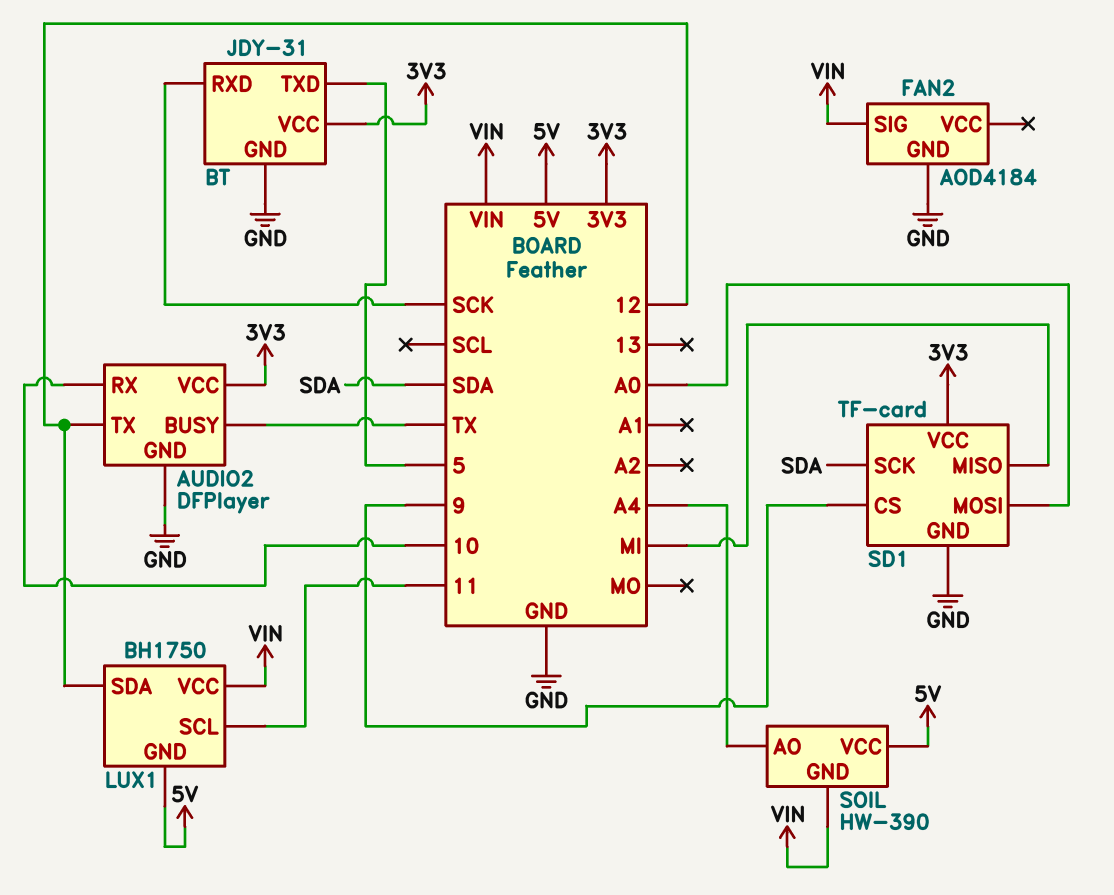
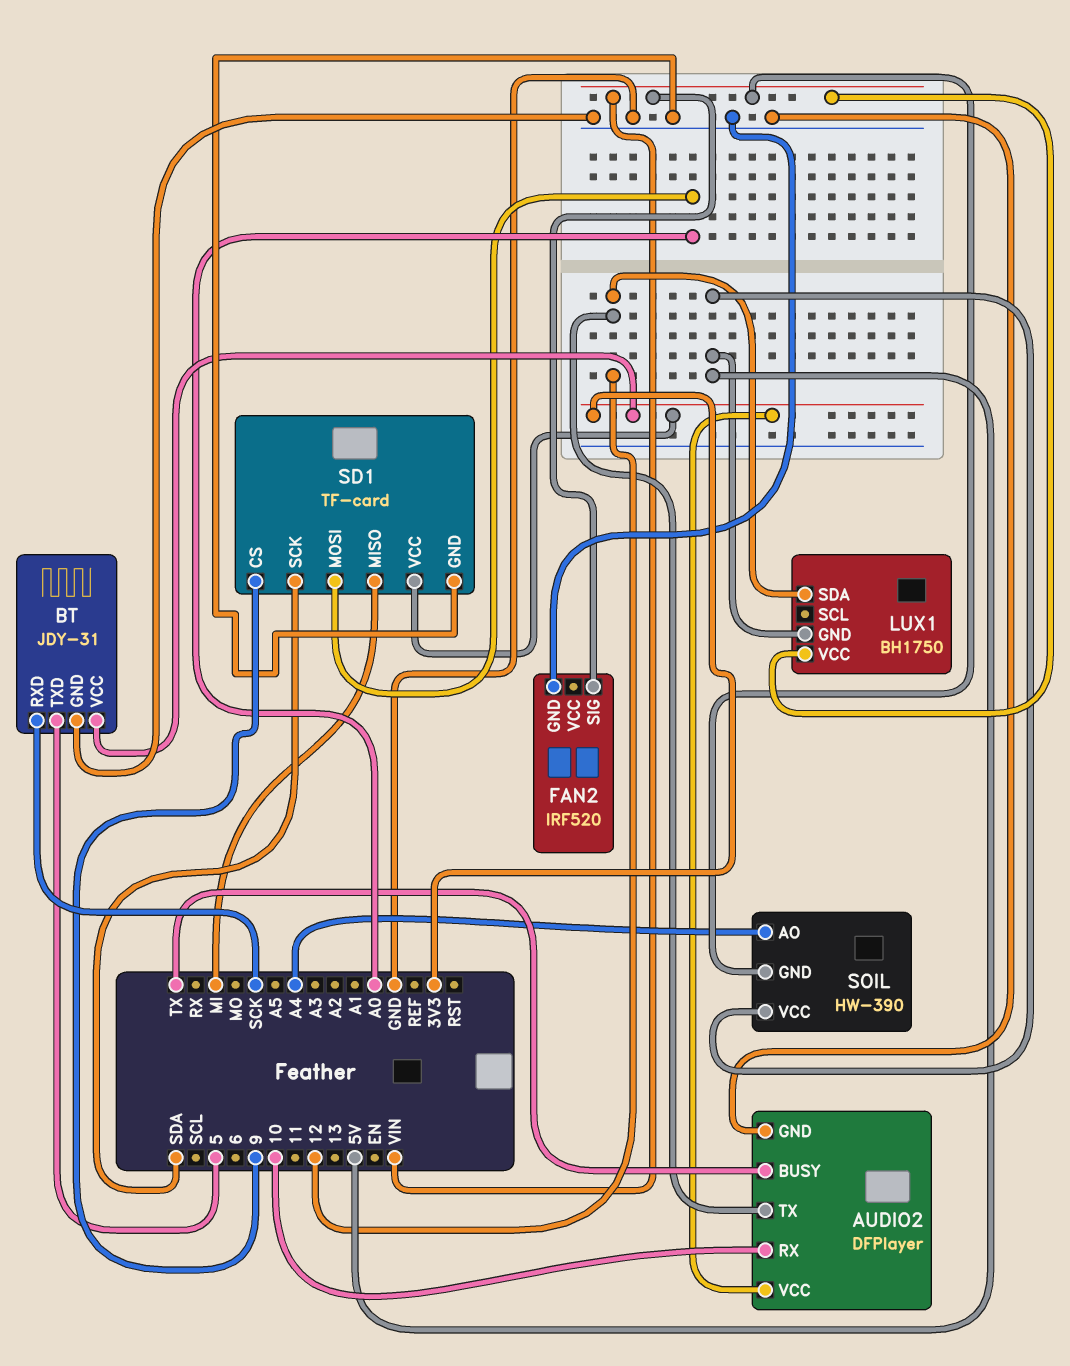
FAN2: AOD4184 -> IRF520
LUX1 pin SCL: 11 -> none

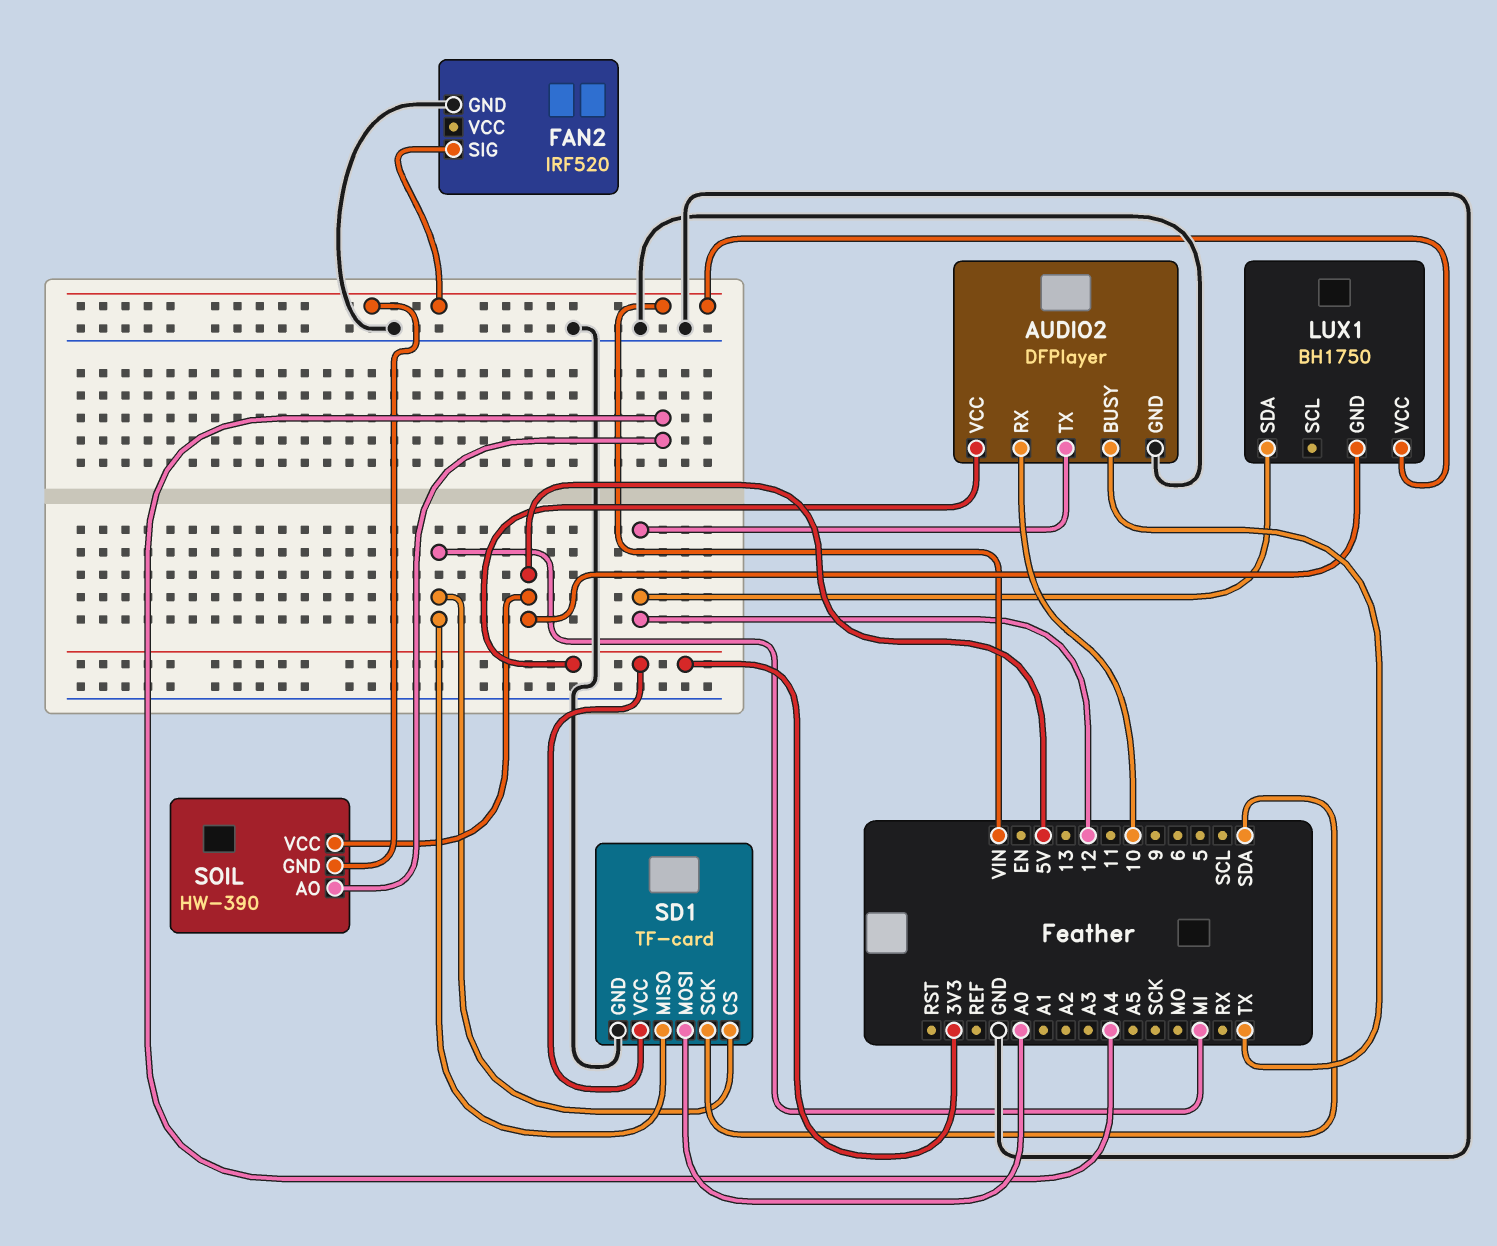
BT: JDY-31 -> none
BT pin GND: GND -> none
BT pin RXD: SCK -> none
BT pin TXD: 5 -> none
BT pin VCC: 3V3 -> none
SD1 pin CS: 9 -> MI

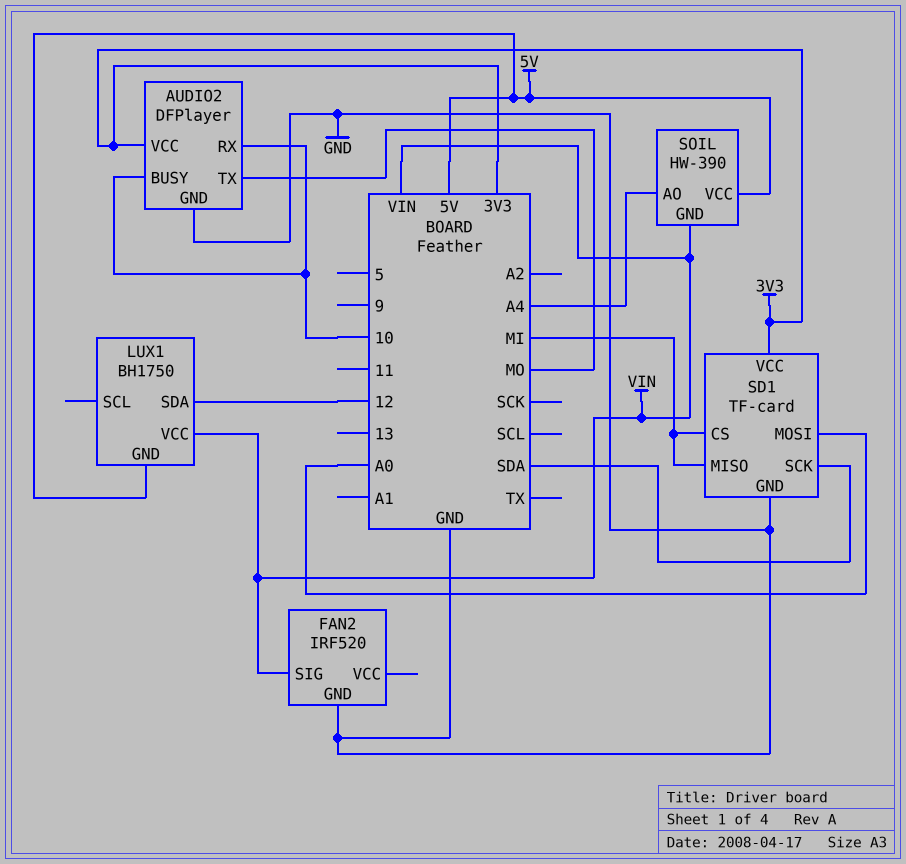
AUDIO2 pin BUSY: TX -> 10
AUDIO2 pin TX: 12 -> MO

